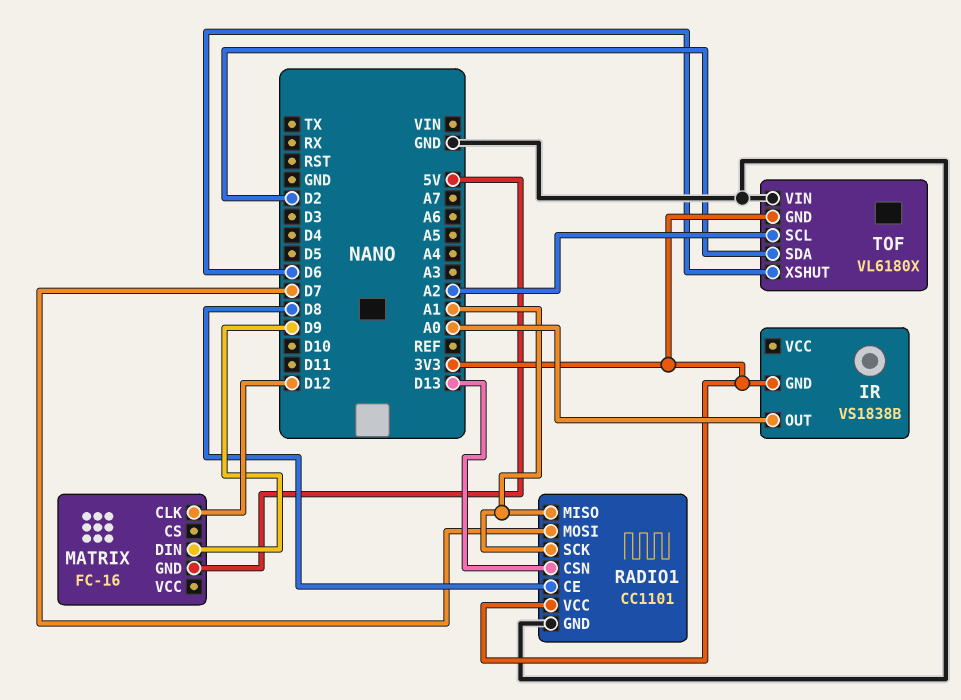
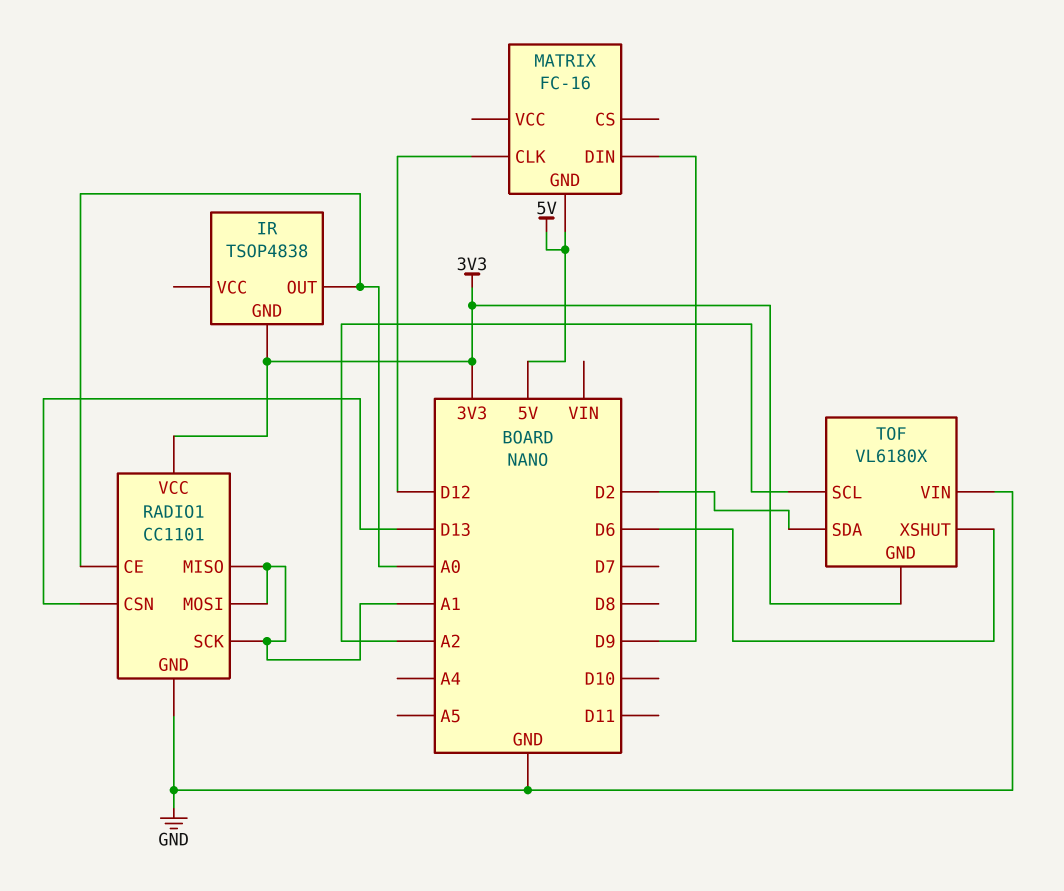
IR: VS1838B -> TSOP4838
RADIO1 pin CE: D8 -> A0
RADIO1 pin MOSI: D7 -> A1

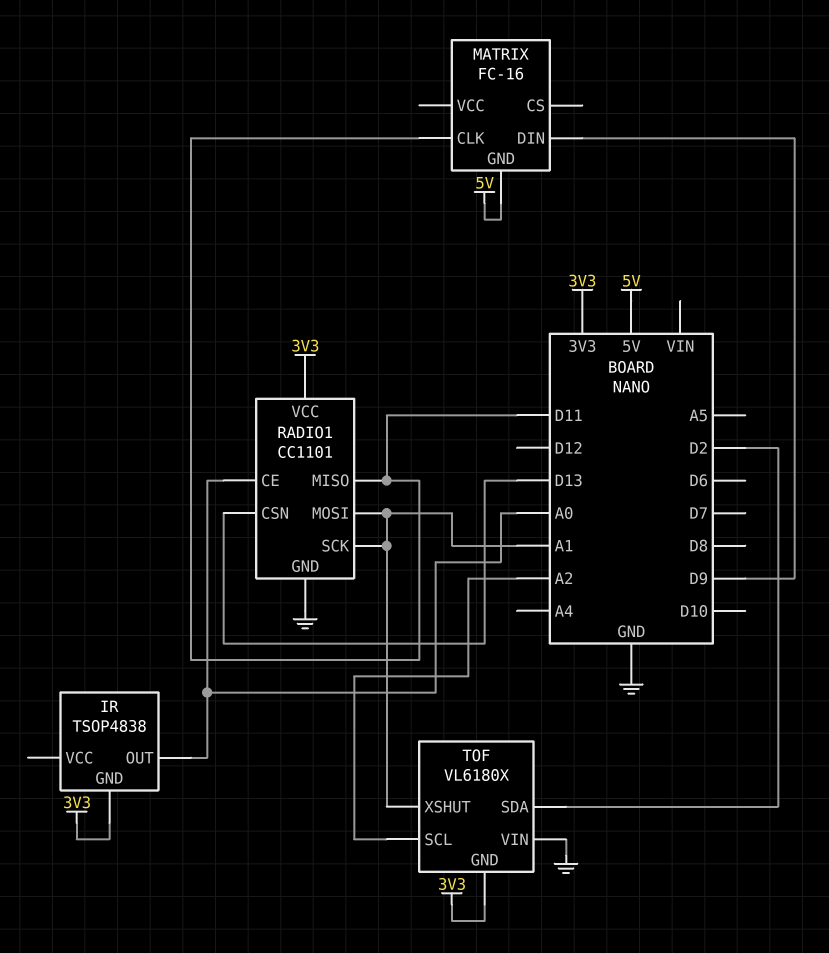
MATRIX pin CLK: D12 -> D11
RADIO1 pin MISO: A1 -> D11
TOF pin XSHUT: D6 -> A1

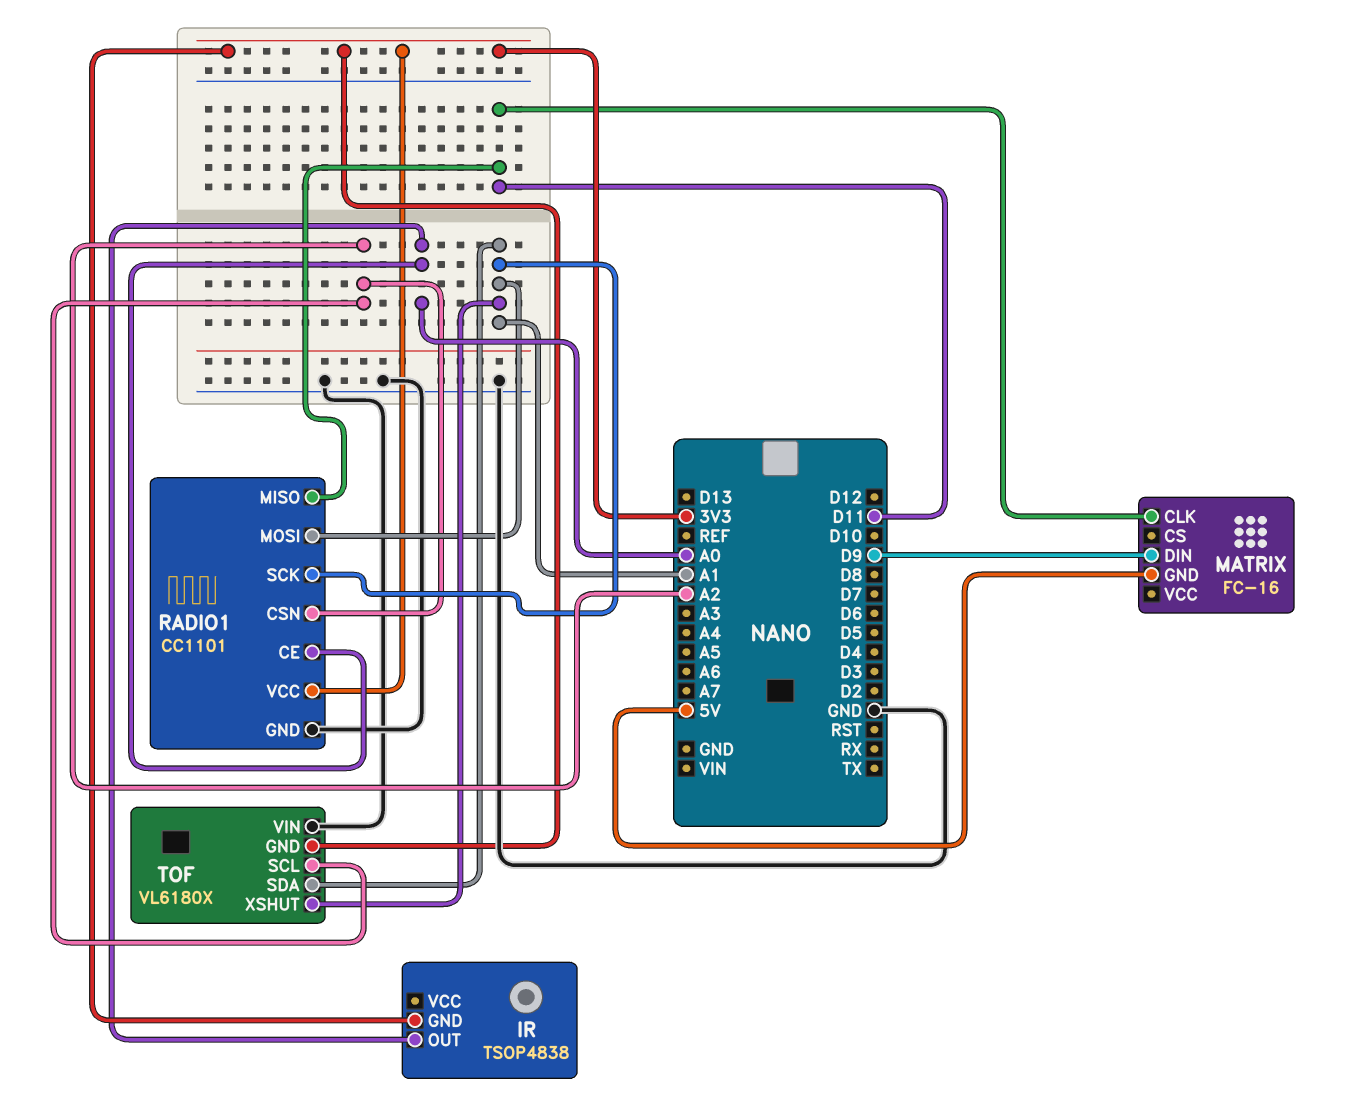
RADIO1 pin CSN: D13 -> A2
TOF pin SDA: D2 -> A1

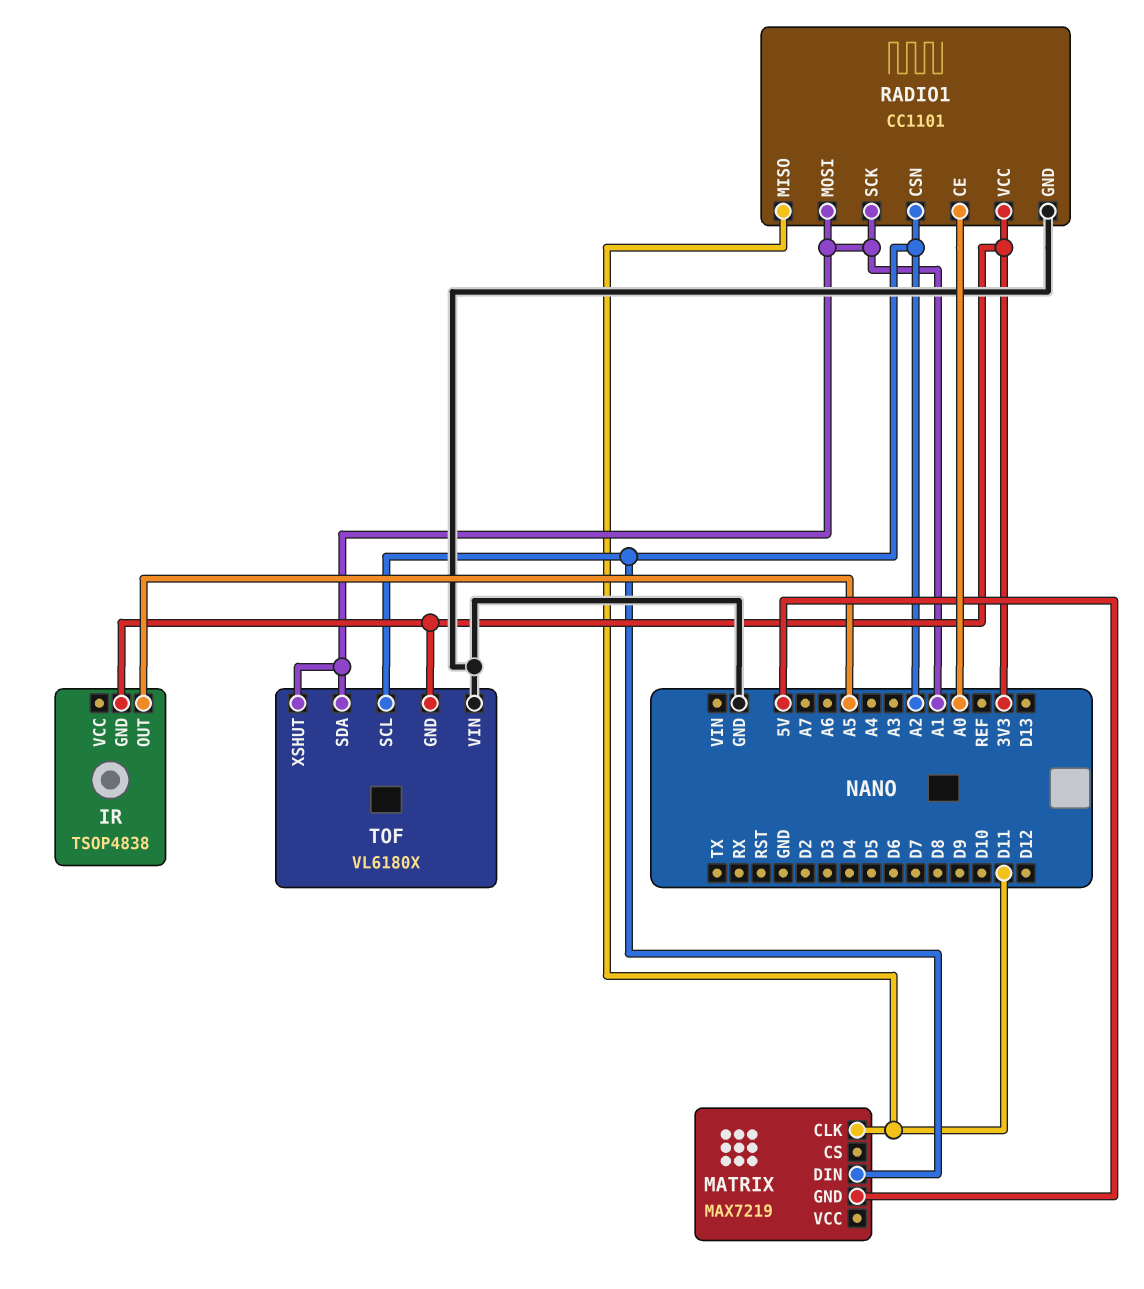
IR pin OUT: A0 -> A5
MATRIX: FC-16 -> MAX7219
MATRIX pin DIN: D9 -> A2

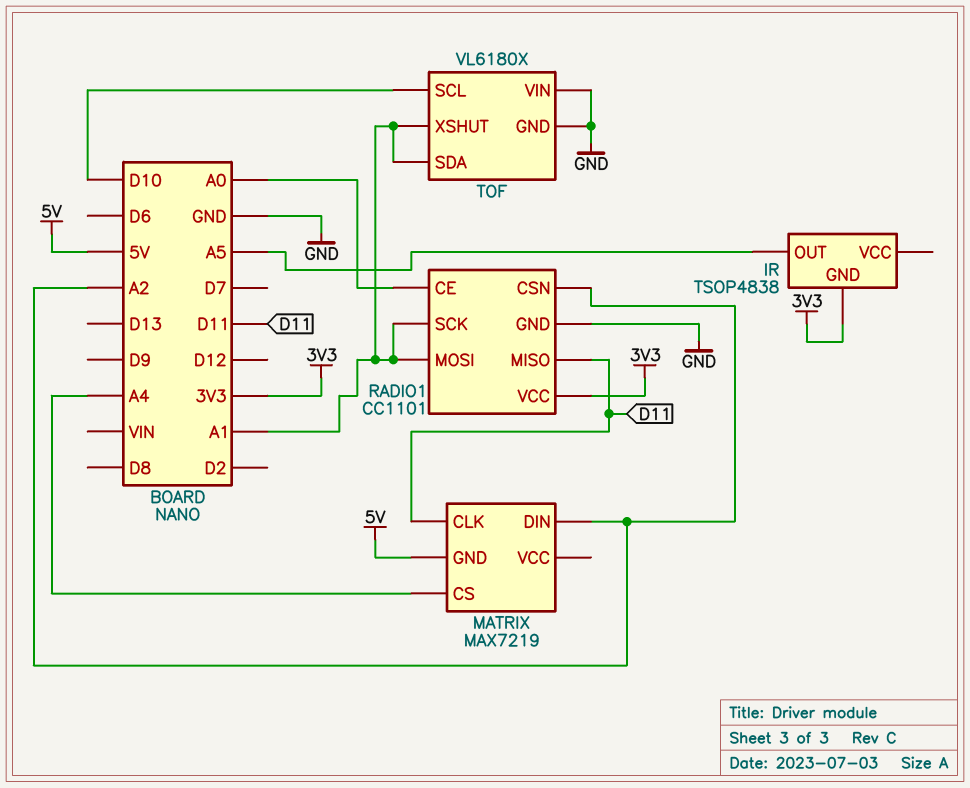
MATRIX pin CS: none -> A4
TOF pin GND: 3V3 -> GND
TOF pin SCL: A2 -> D10

